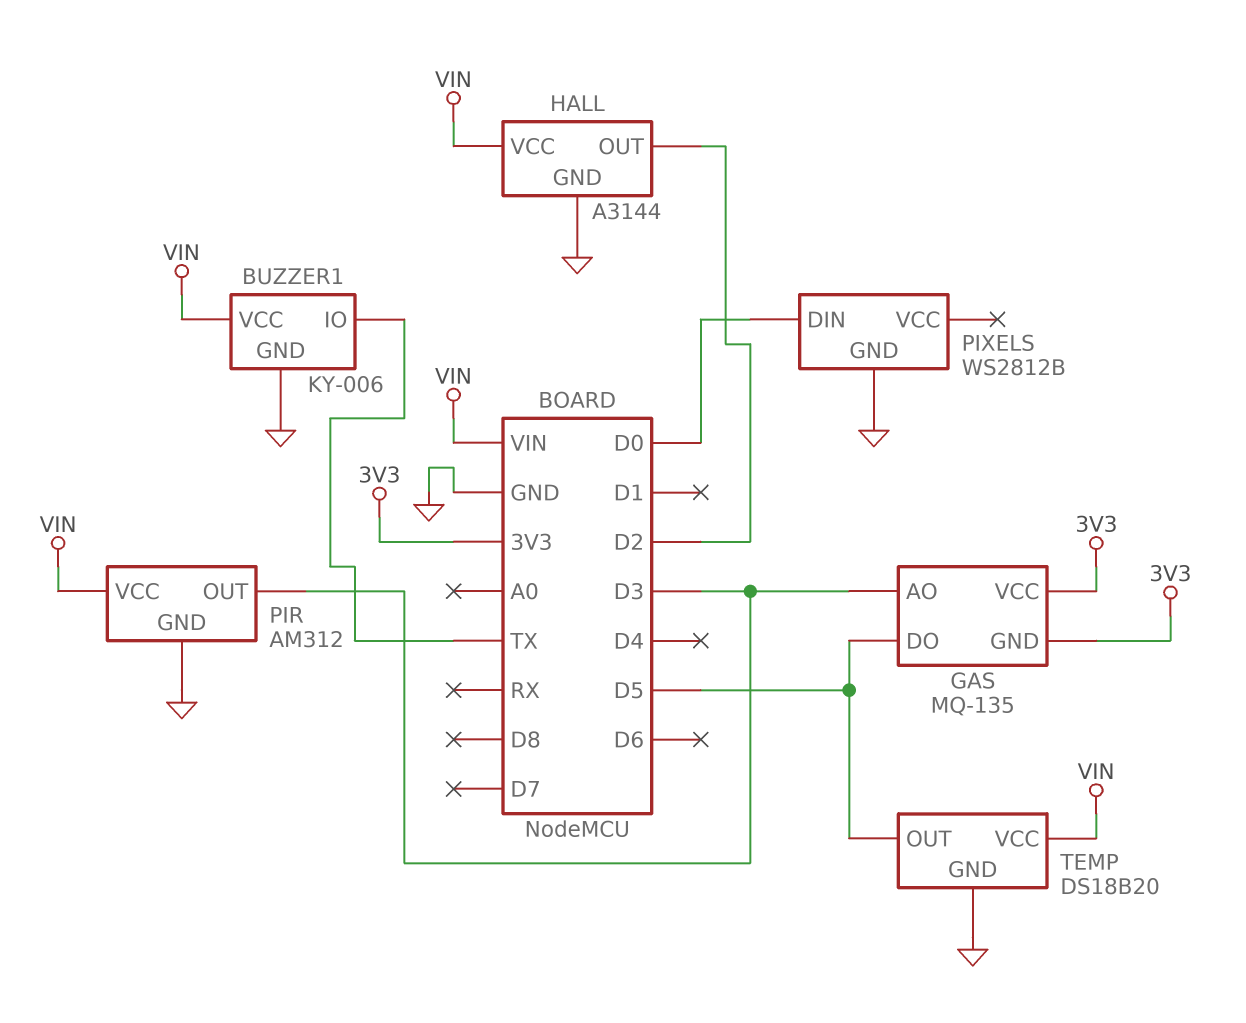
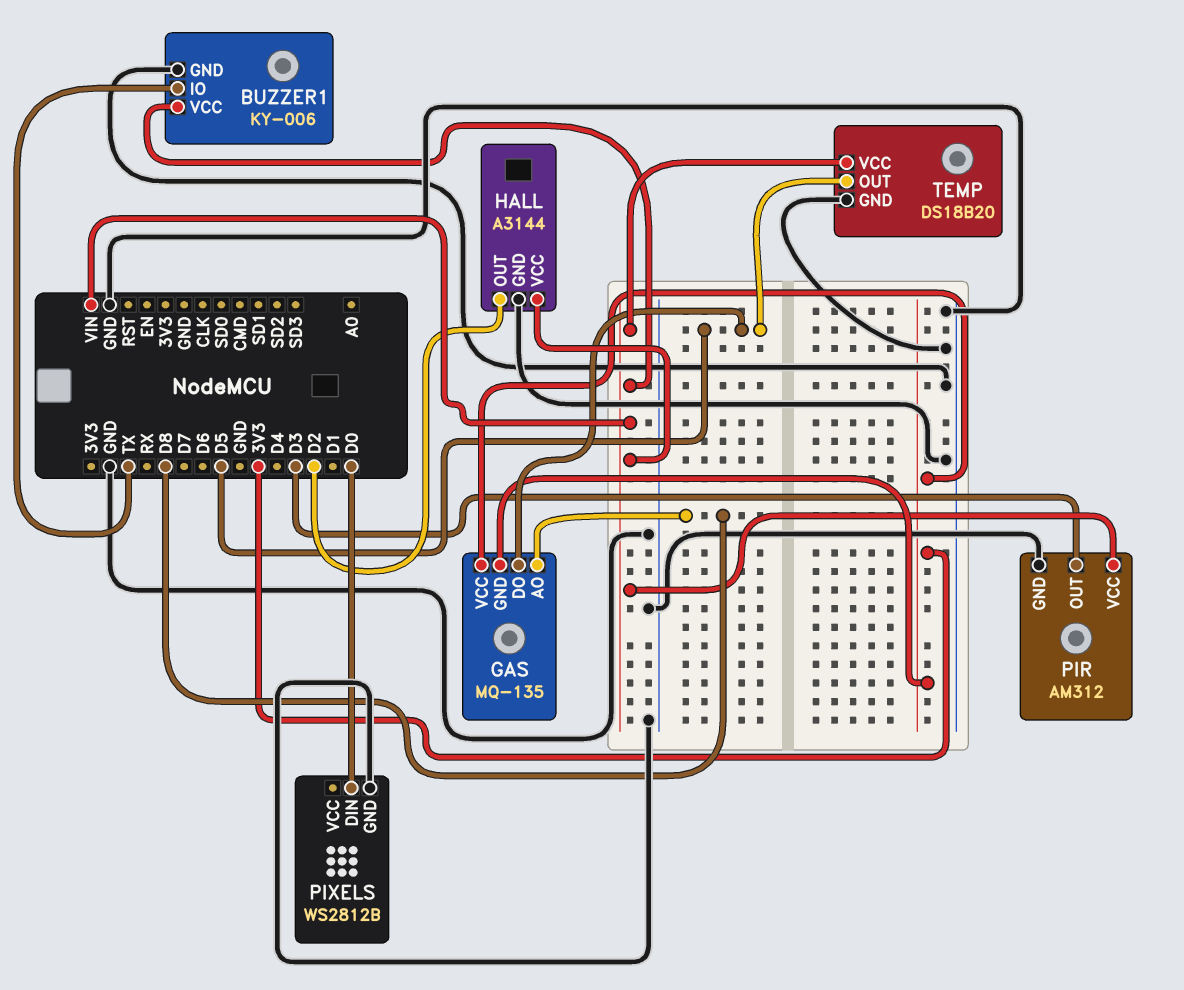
GAS pin AO: D3 -> D8

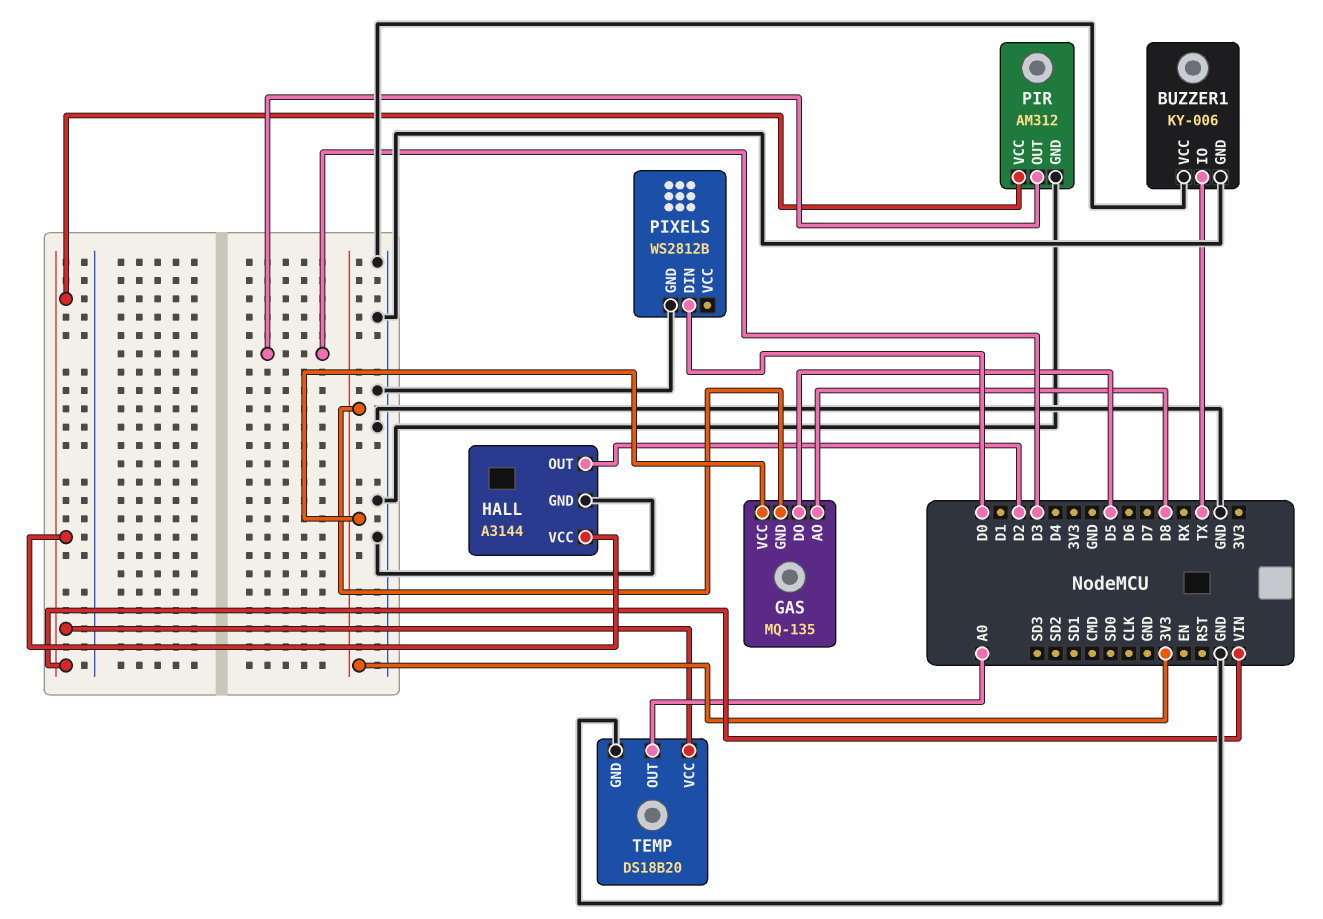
BUZZER1 pin VCC: VIN -> GND
TEMP pin OUT: D5 -> A0

